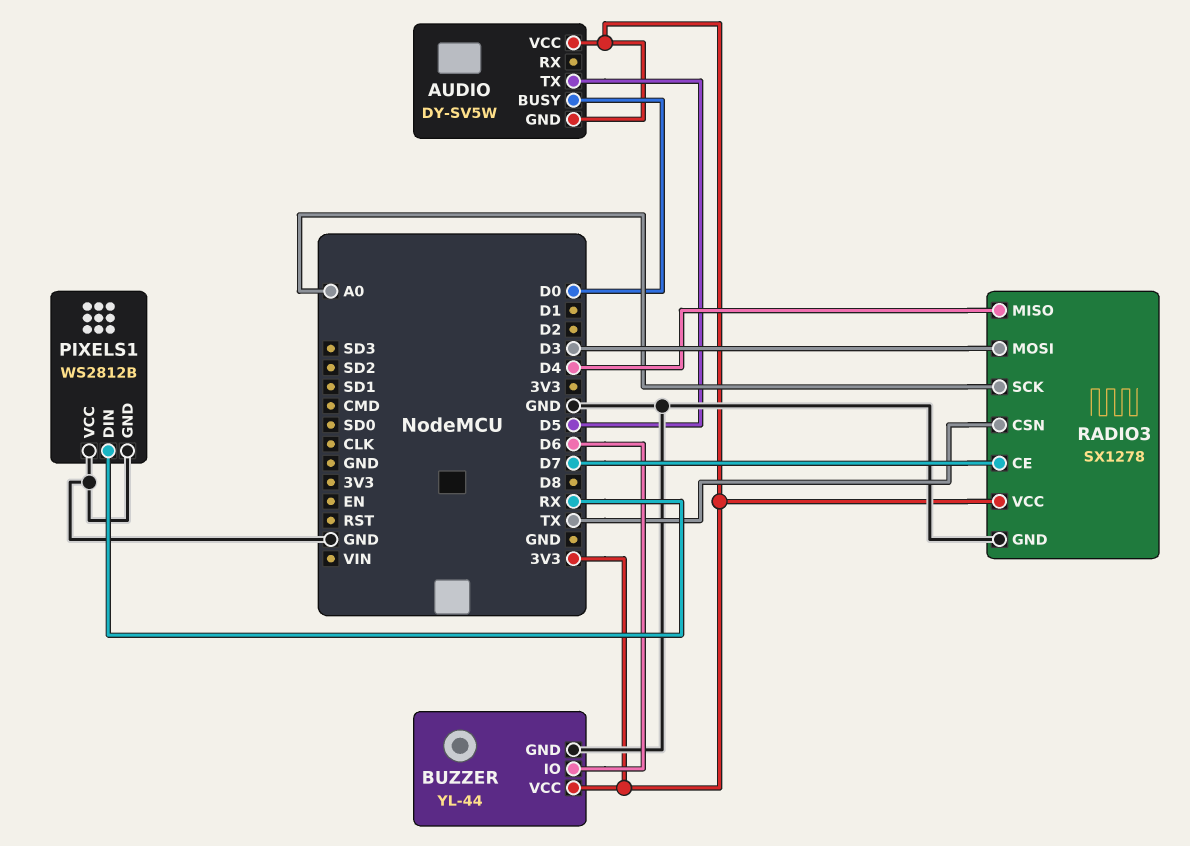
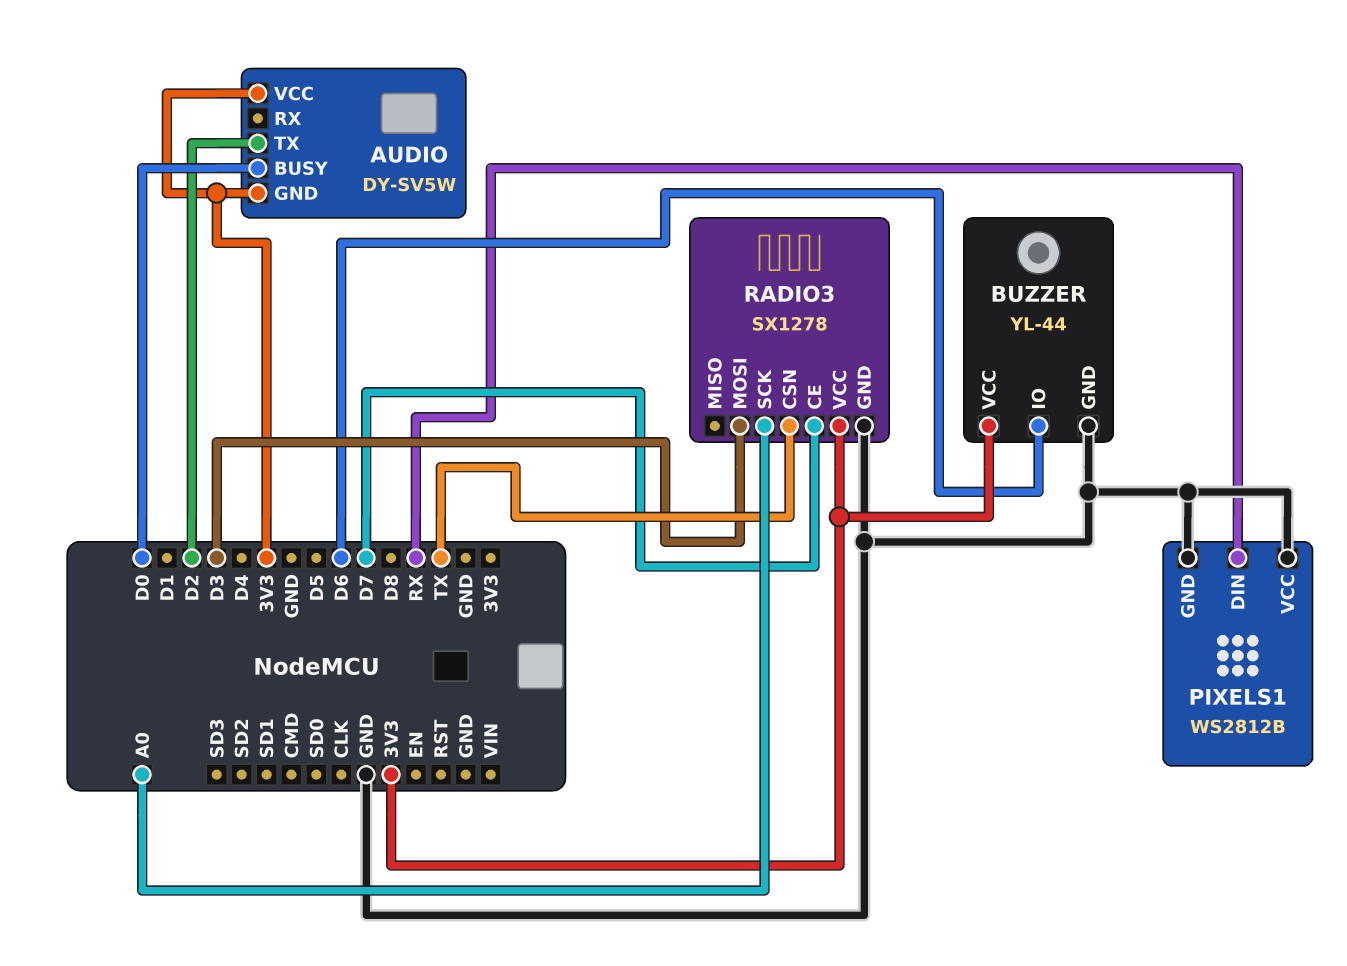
AUDIO pin TX: D5 -> D2
RADIO3 pin MISO: D4 -> none

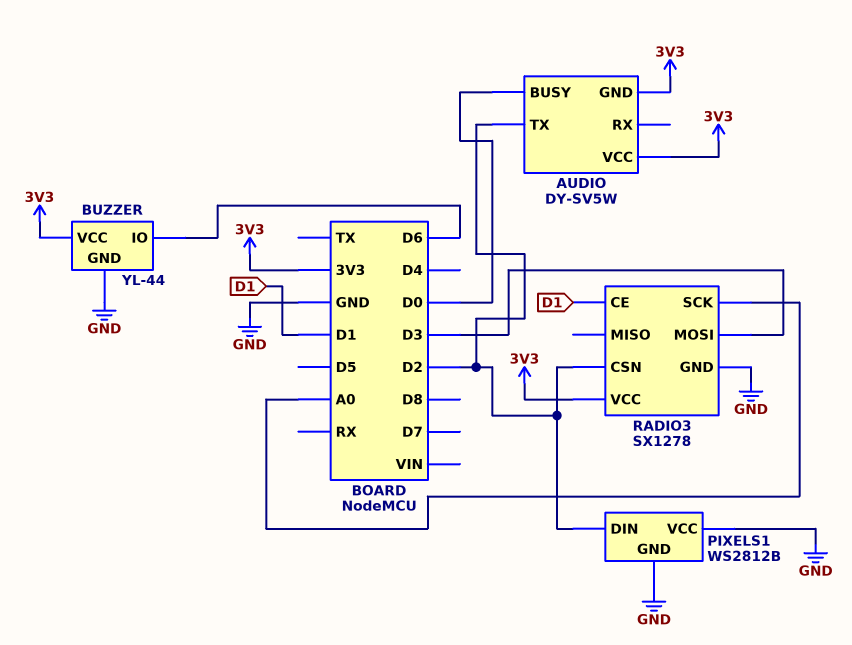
PIXELS1 pin DIN: RX -> D2
RADIO3 pin CE: D7 -> D1
RADIO3 pin CSN: TX -> D2

